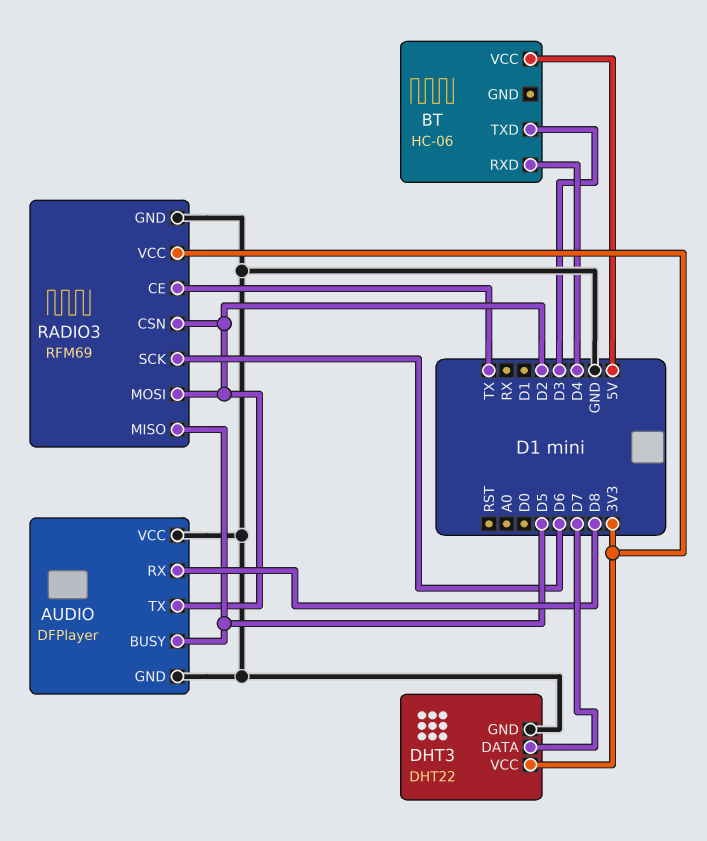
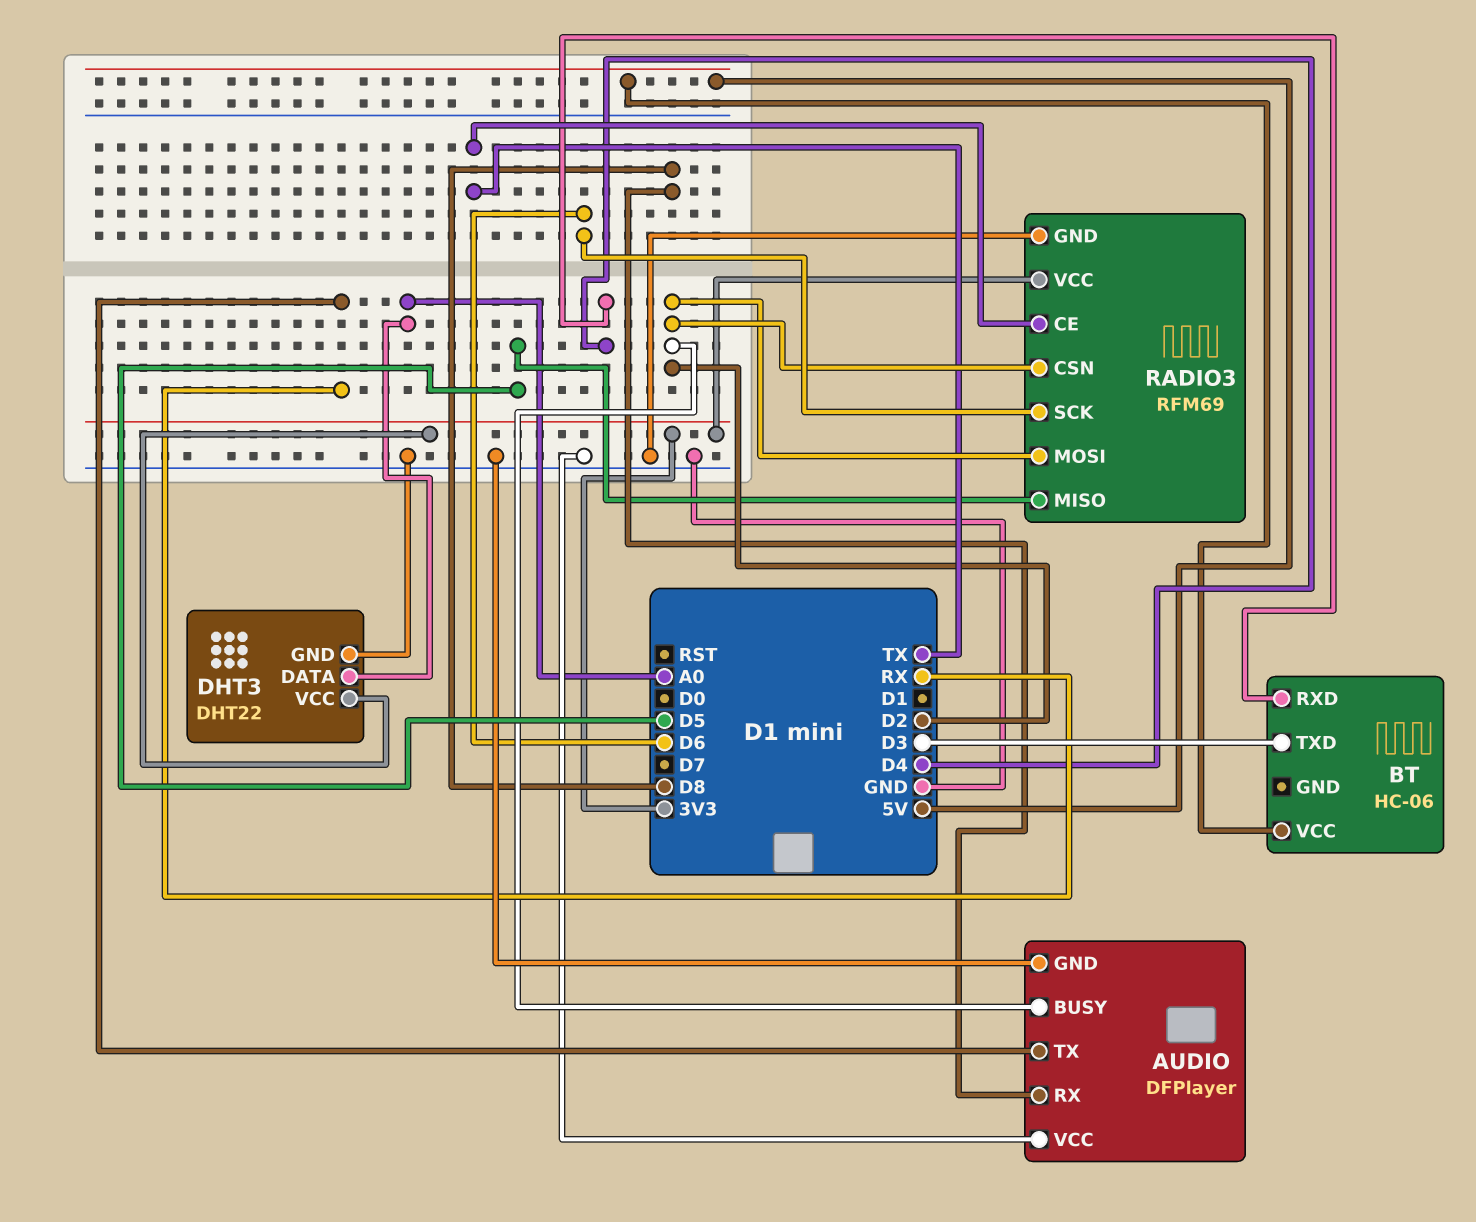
AUDIO pin BUSY: D5 -> D2
AUDIO pin TX: D2 -> RX
DHT3 pin DATA: D7 -> A0

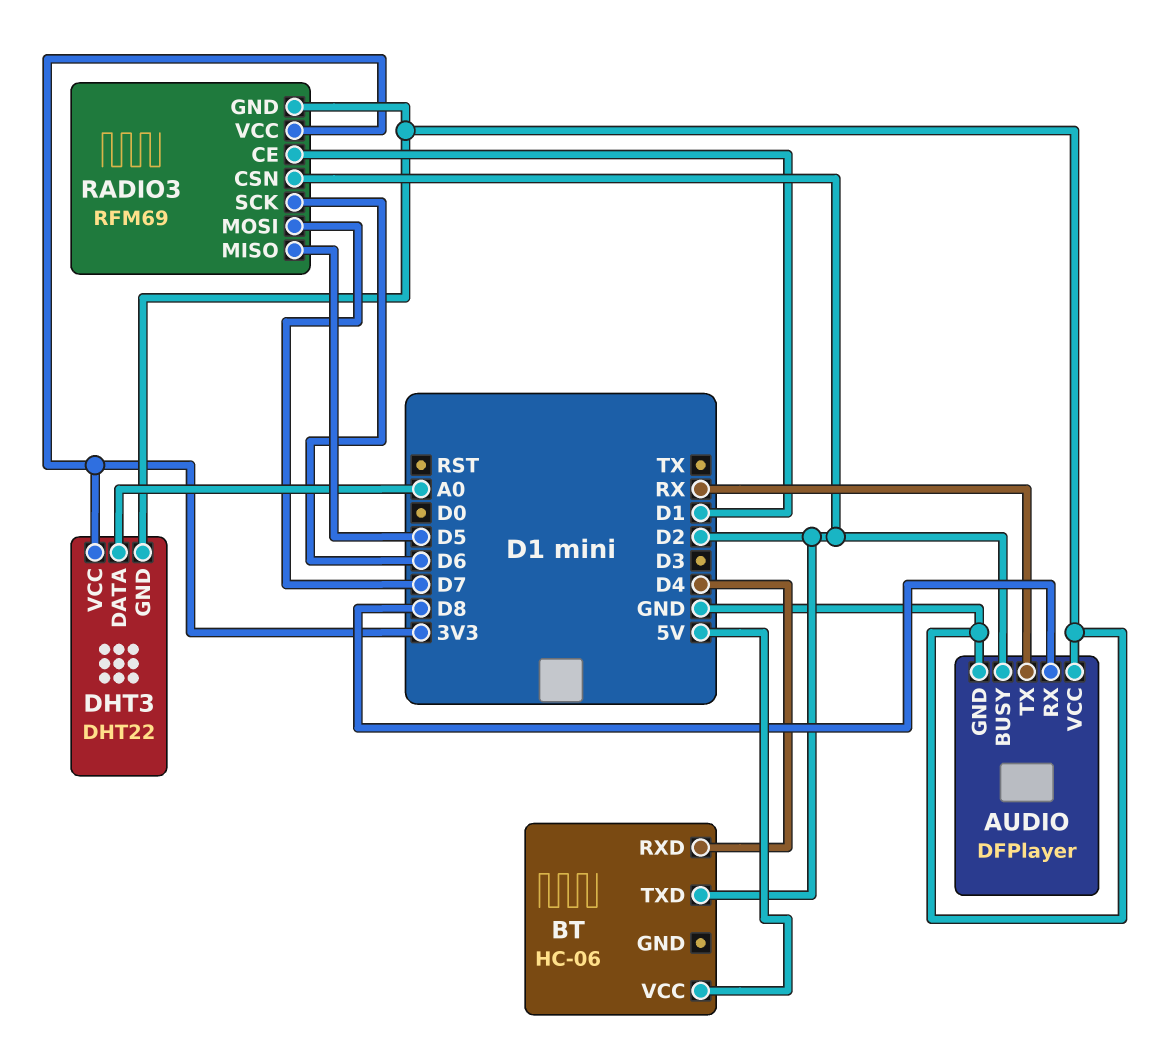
BT pin TXD: D3 -> D2
RADIO3 pin CE: TX -> D1
RADIO3 pin MOSI: D2 -> D7

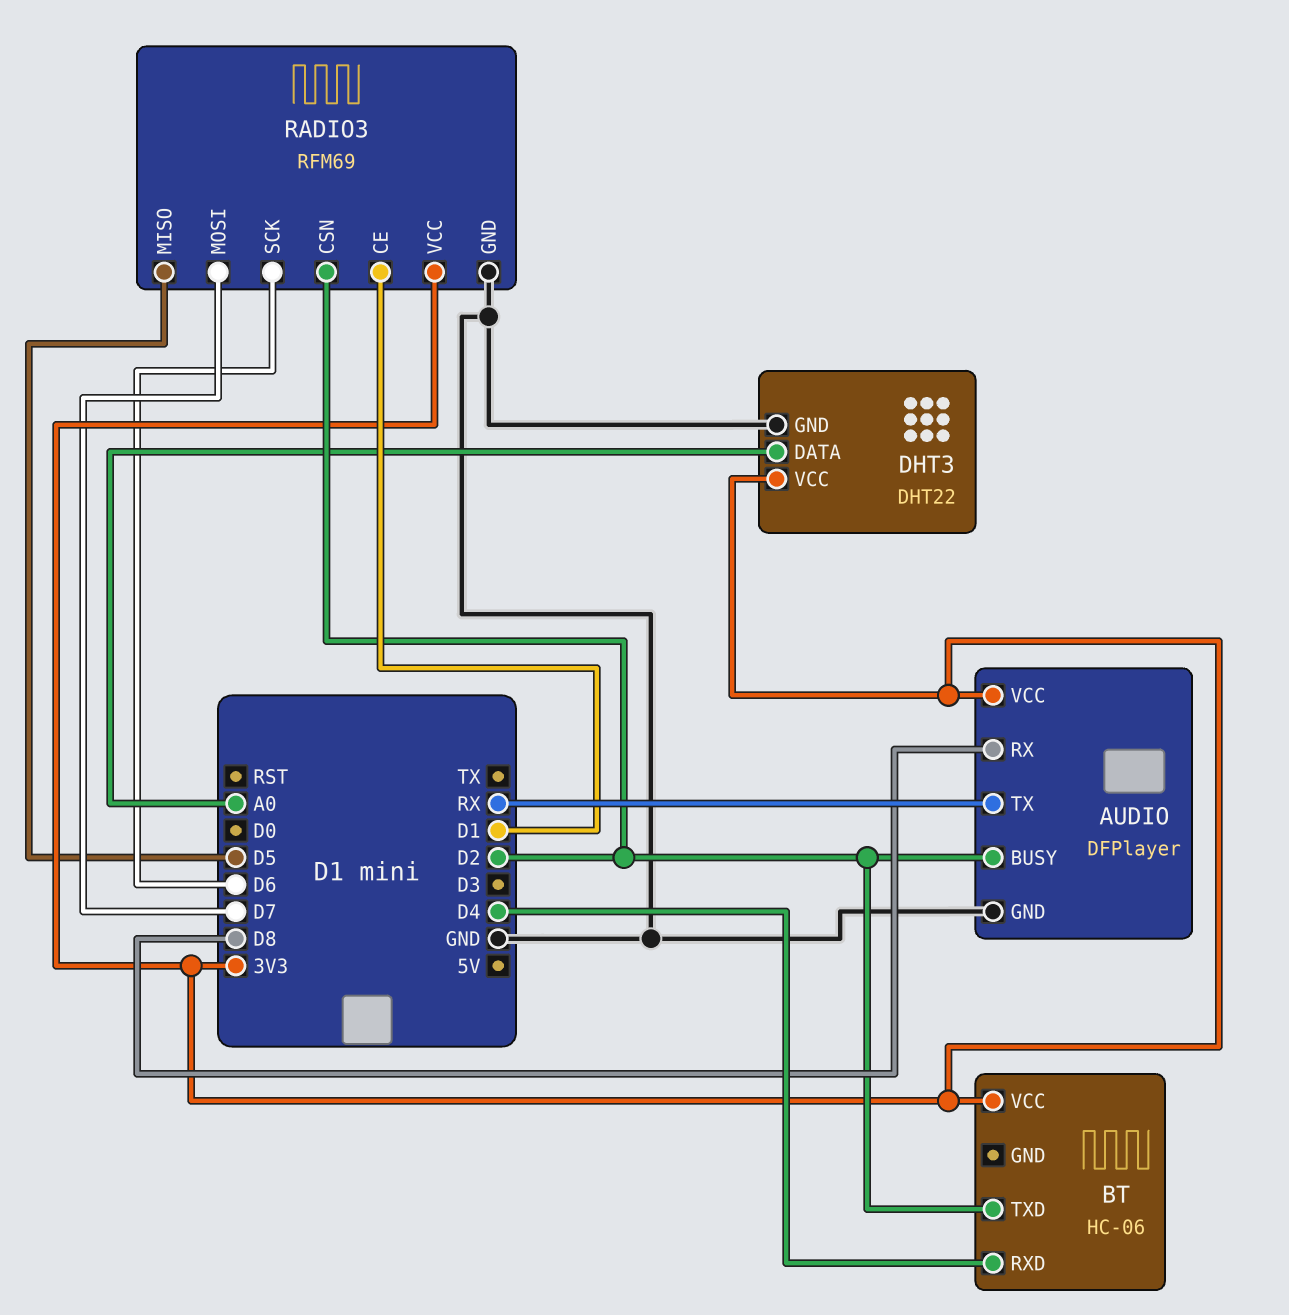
AUDIO pin VCC: GND -> 3V3
BT pin VCC: 5V -> 3V3

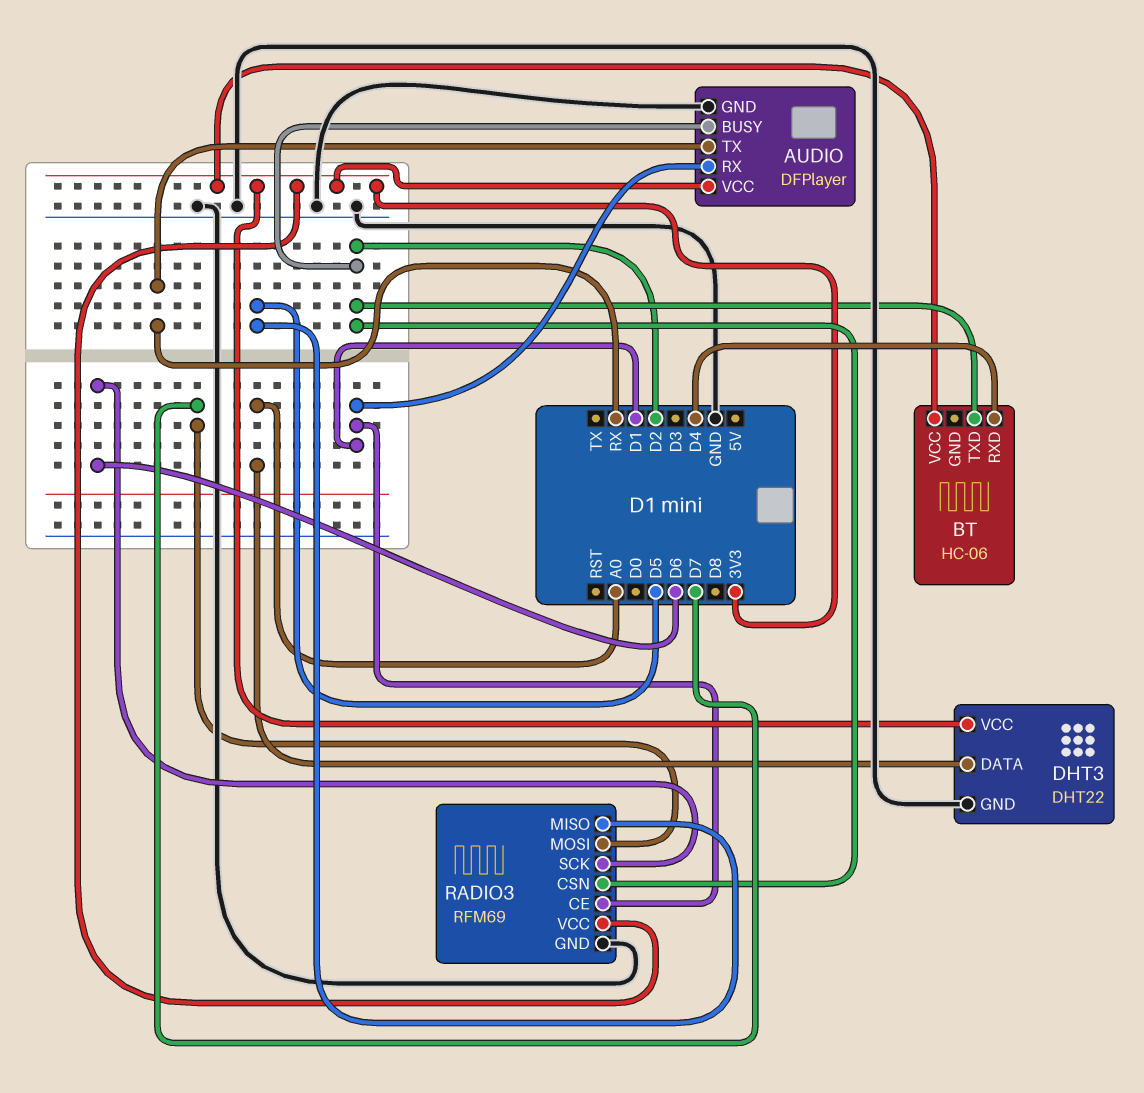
AUDIO pin RX: D8 -> D1

